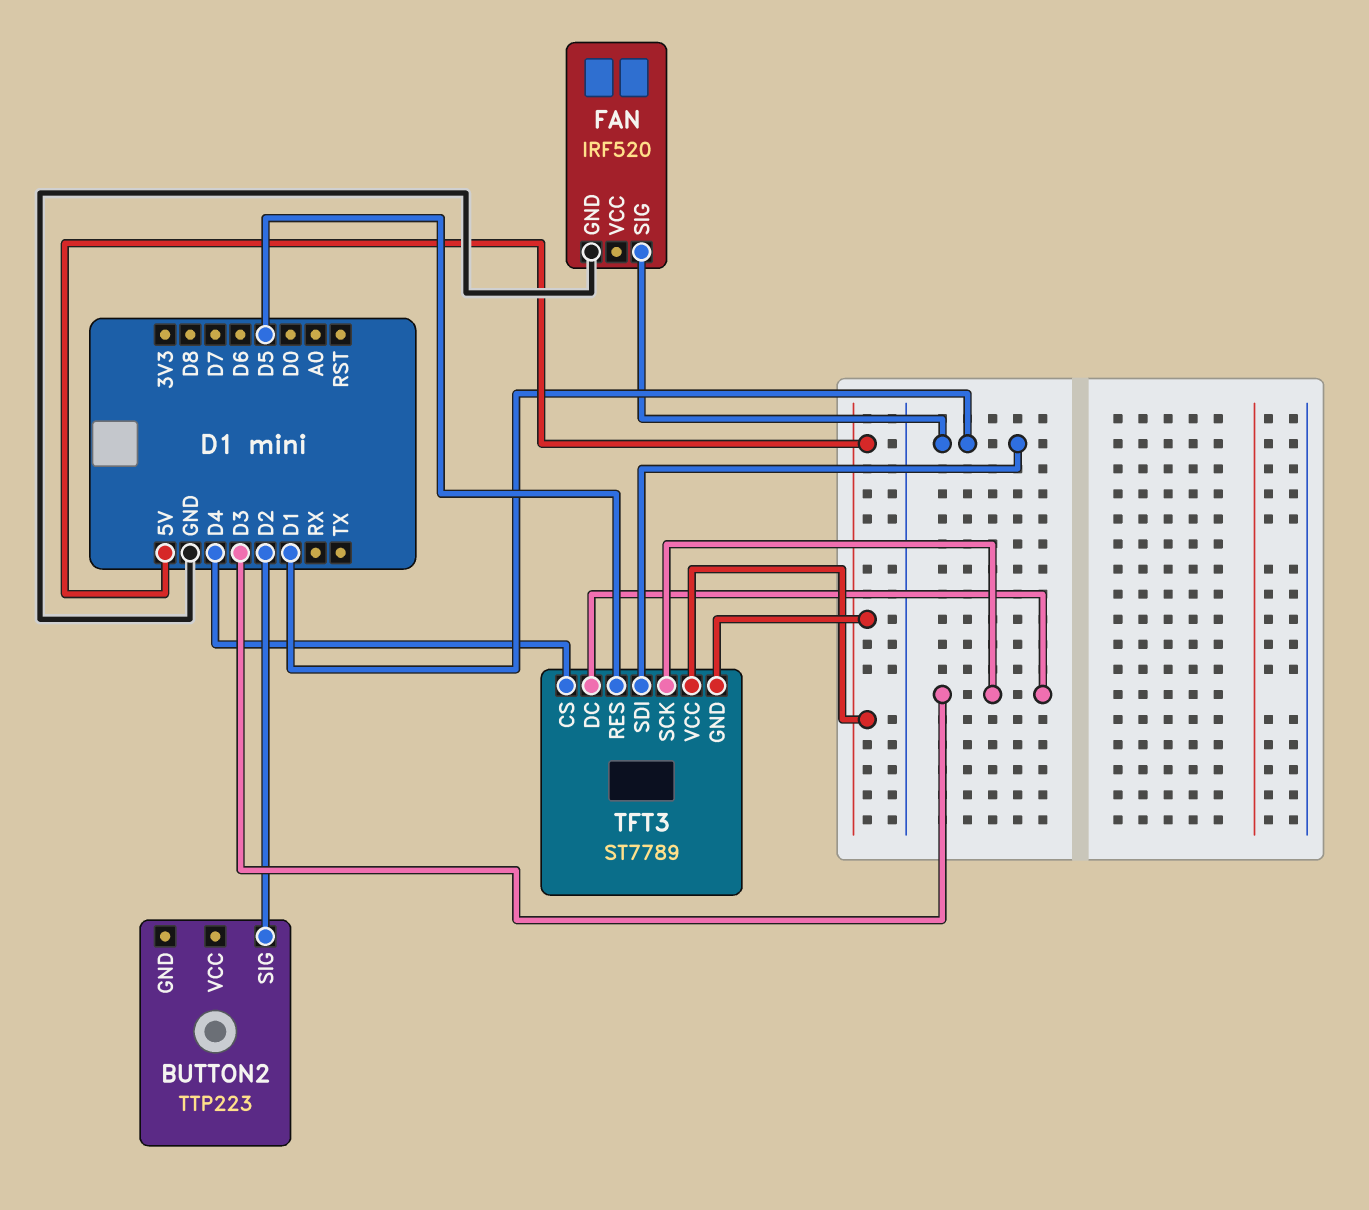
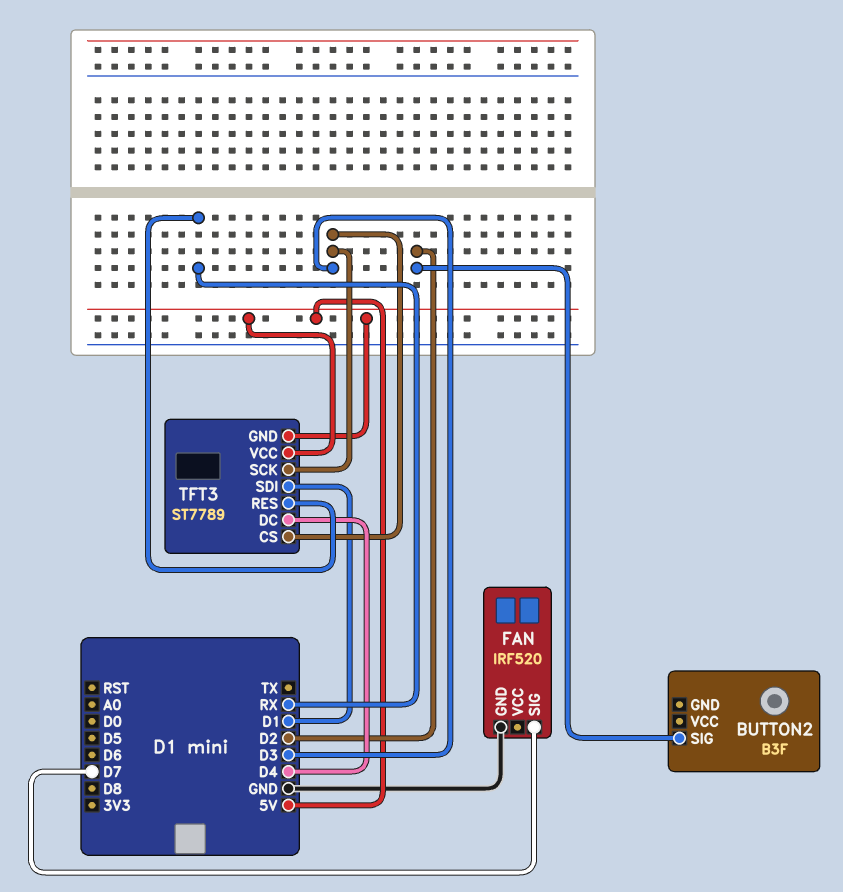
BUTTON2: TTP223 -> B3F
FAN pin SIG: D1 -> D7
TFT3 pin CS: D4 -> D3
TFT3 pin DC: D3 -> D4
TFT3 pin RES: D5 -> RX

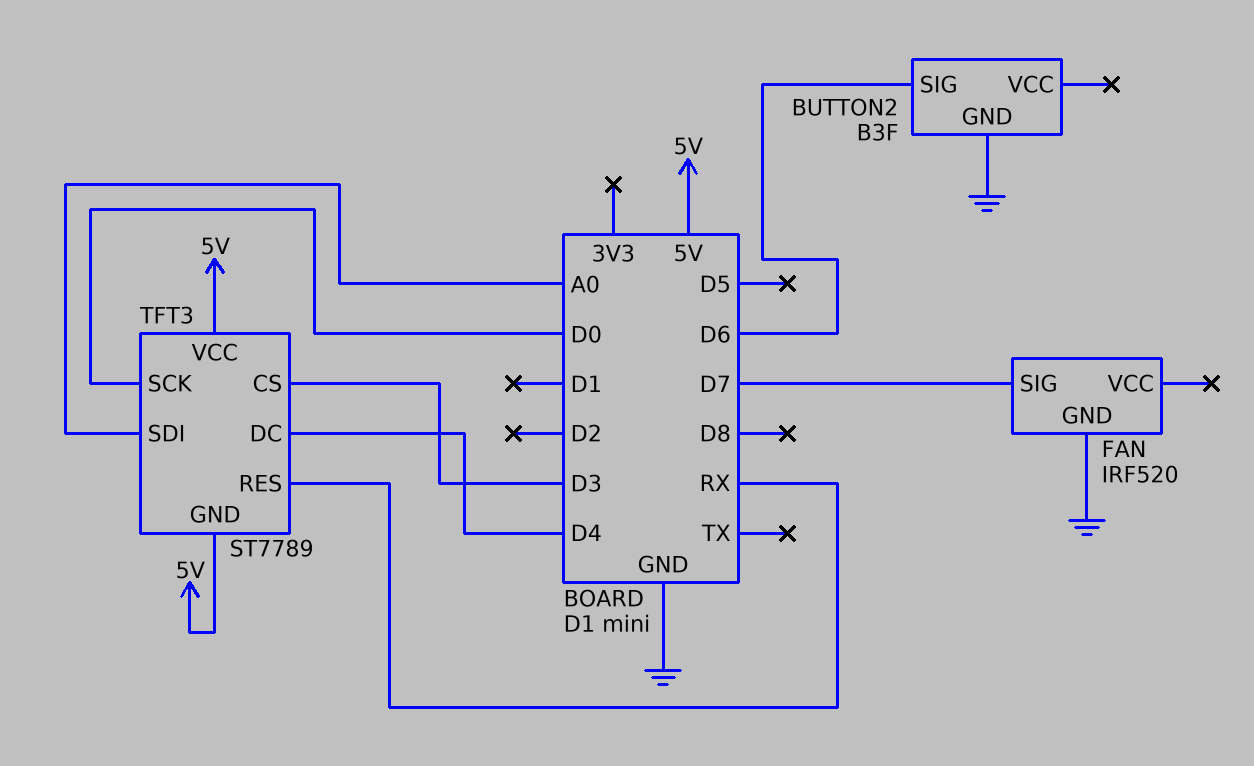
BUTTON2 pin GND: none -> GND
BUTTON2 pin SIG: D2 -> D6
TFT3 pin SCK: D3 -> D0
TFT3 pin SDI: D1 -> A0

